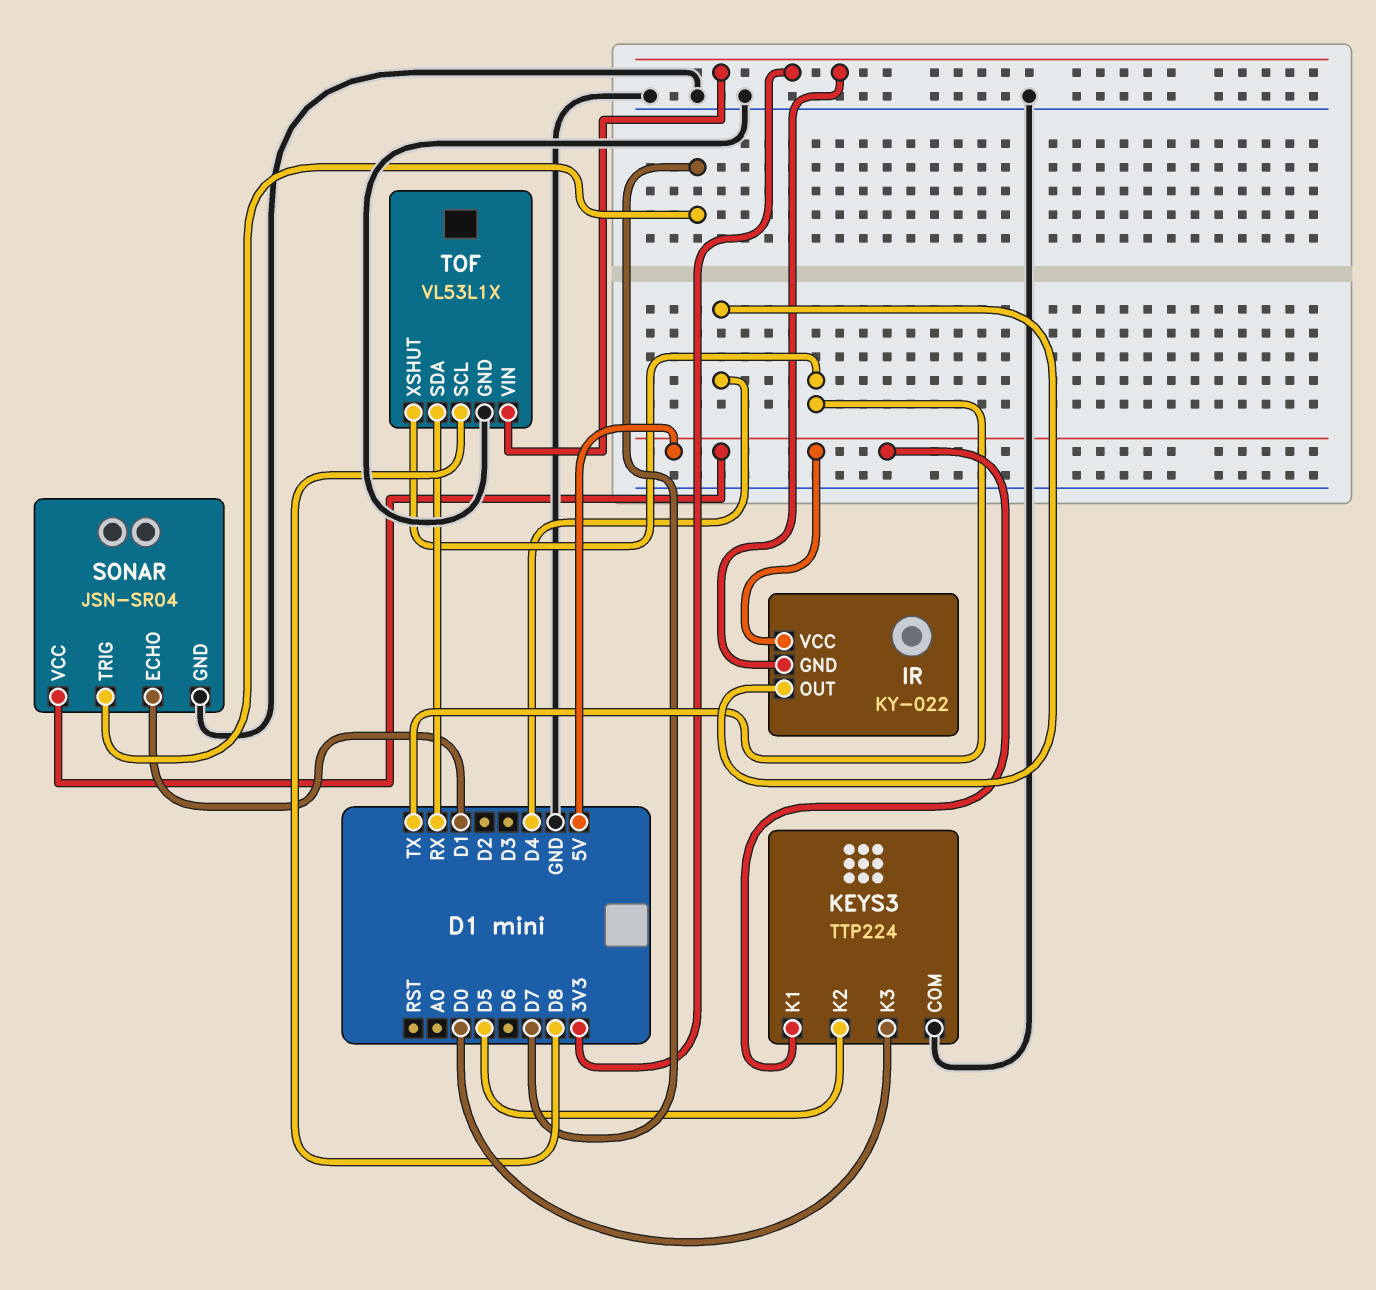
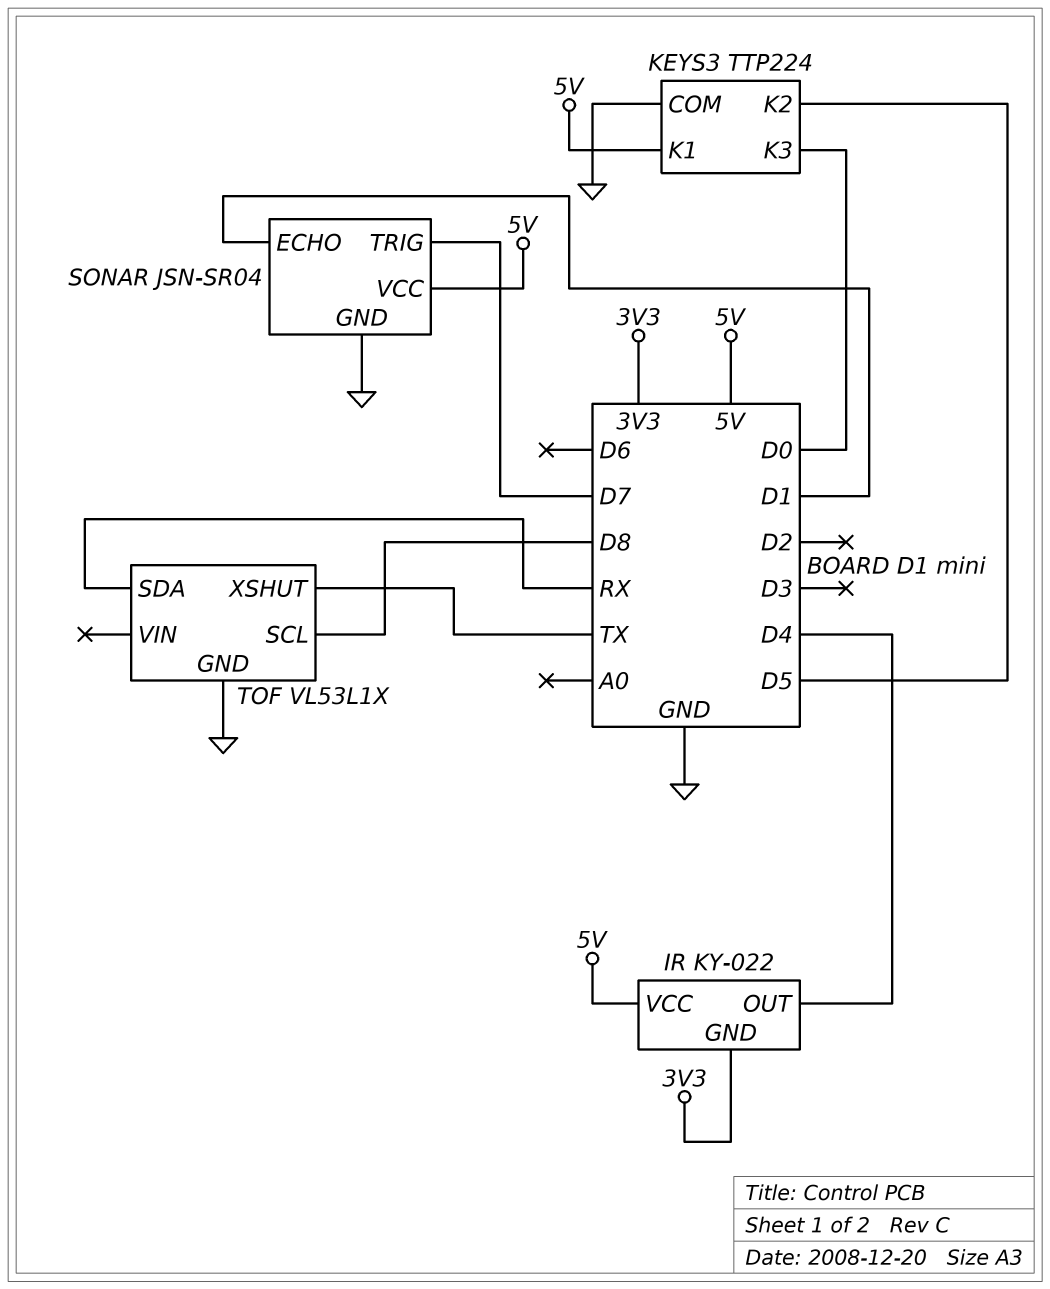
TOF pin VIN: 3V3 -> none

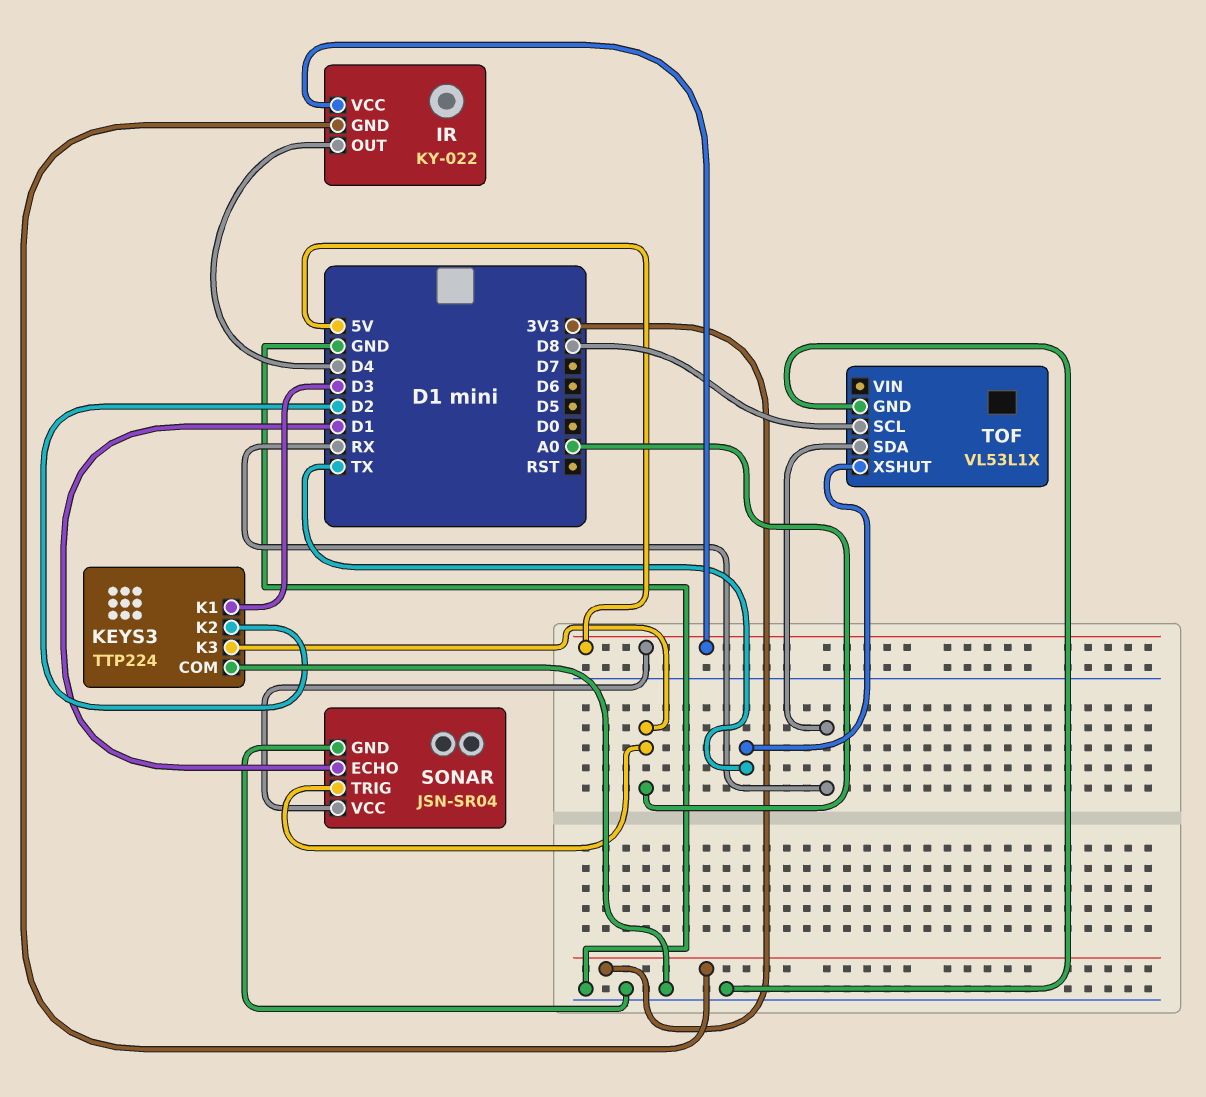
KEYS3 pin K1: 5V -> D3
KEYS3 pin K2: D5 -> D2
KEYS3 pin K3: D0 -> A0
SONAR pin TRIG: D7 -> A0

